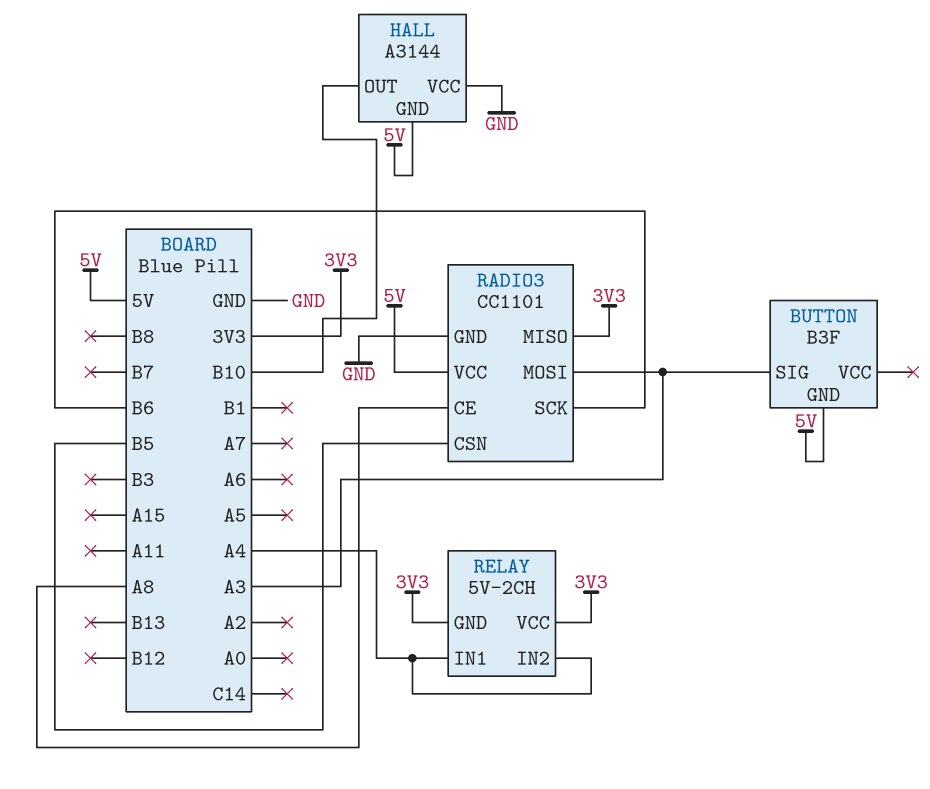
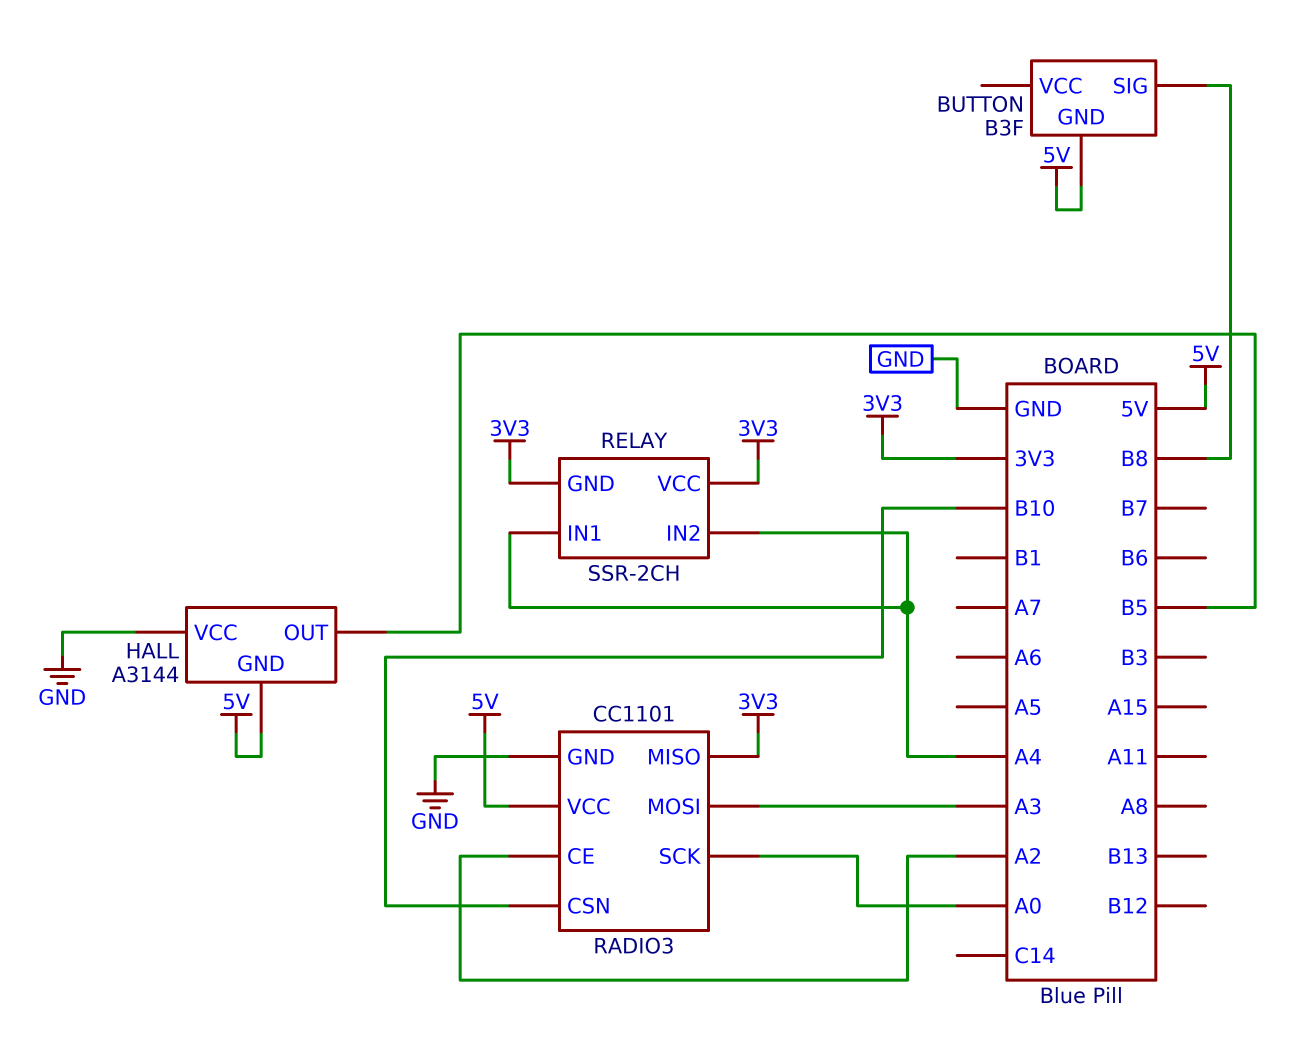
BUTTON pin SIG: A3 -> B8
HALL pin OUT: B10 -> B5
RADIO3 pin CE: A8 -> A2
RADIO3 pin CSN: B5 -> B10
RADIO3 pin SCK: B6 -> A0
RELAY: 5V-2CH -> SSR-2CH

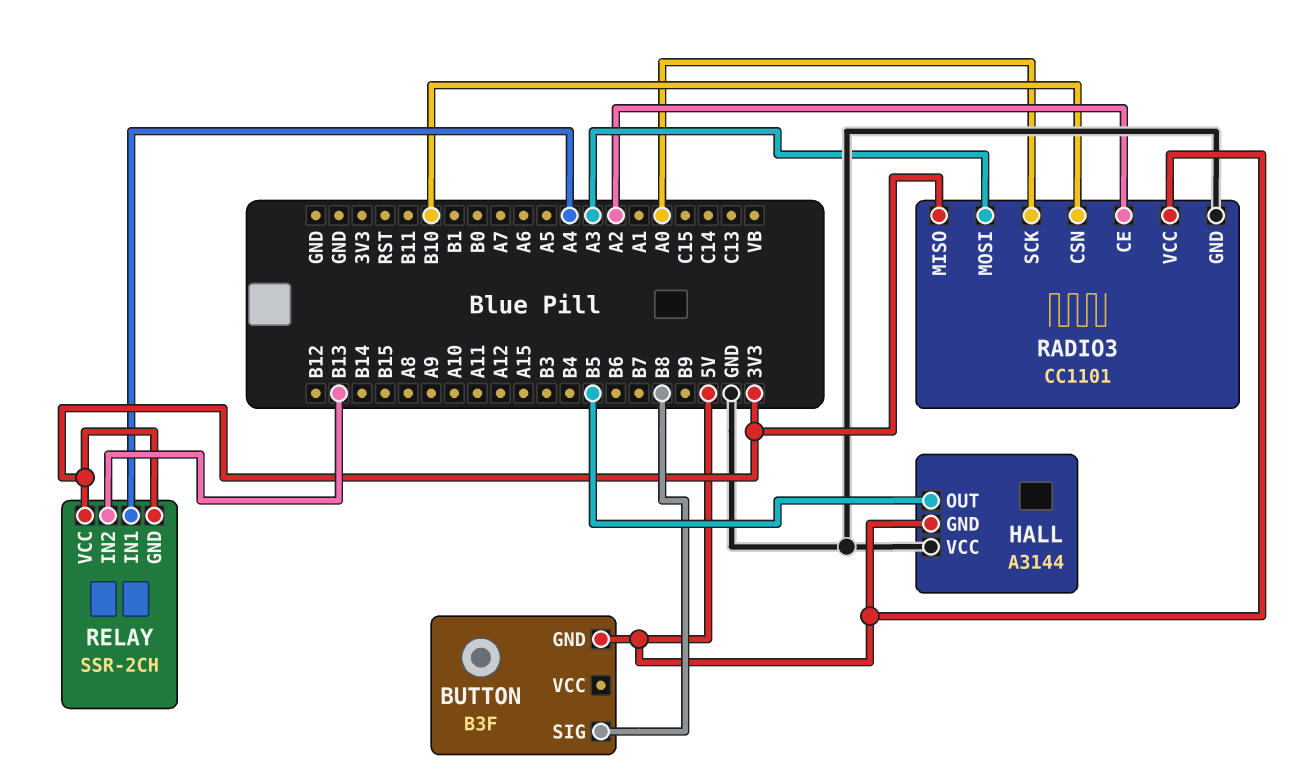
RELAY pin IN2: A4 -> B13

